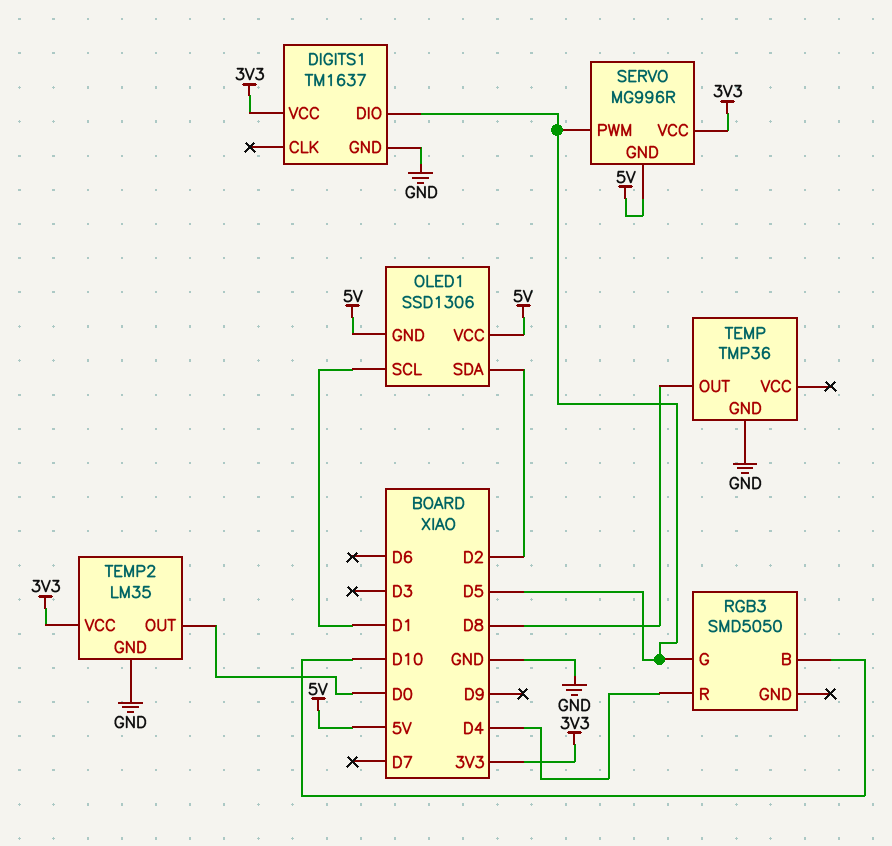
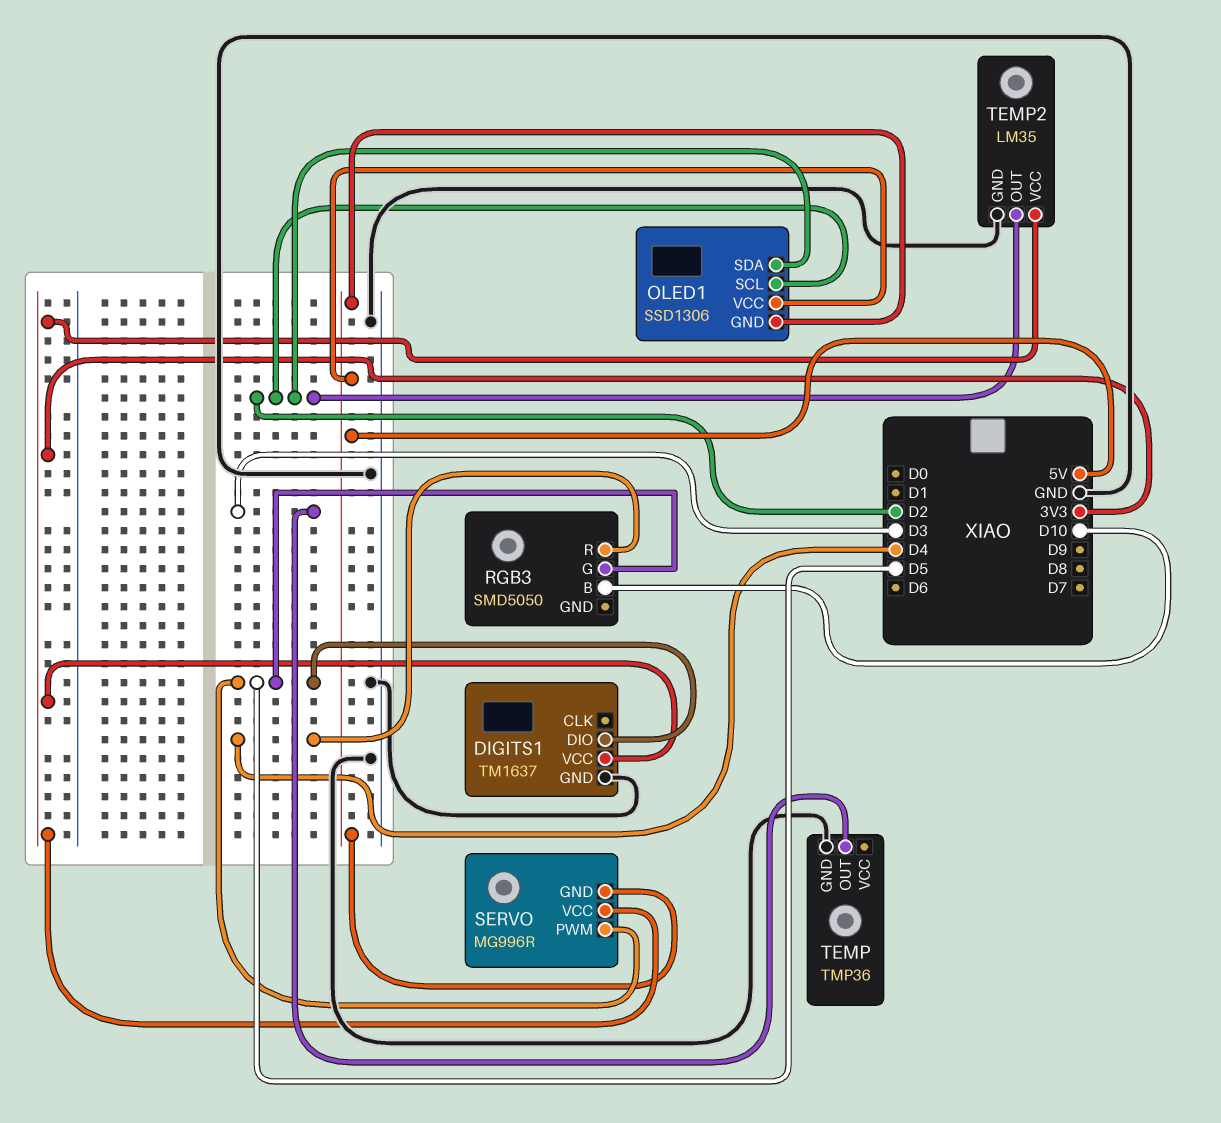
OLED1 pin SCL: D1 -> D2
TEMP pin OUT: D8 -> D3
TEMP2 pin OUT: D0 -> D2

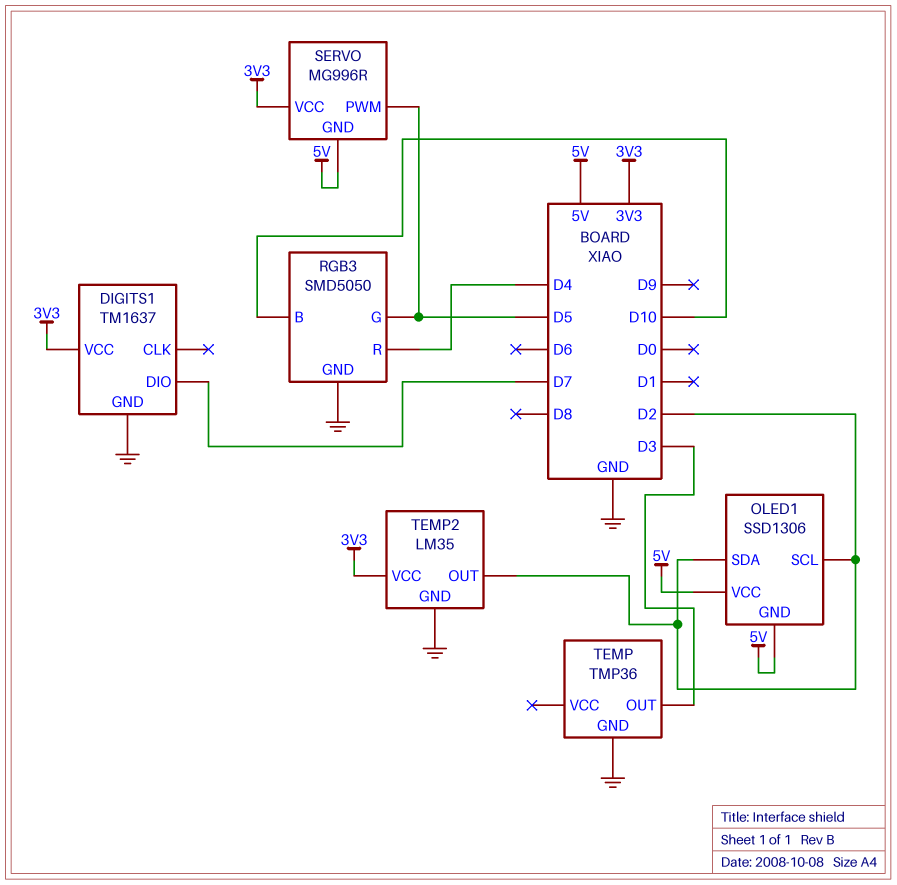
DIGITS1 pin DIO: D5 -> D7
RGB3 pin GND: none -> GND

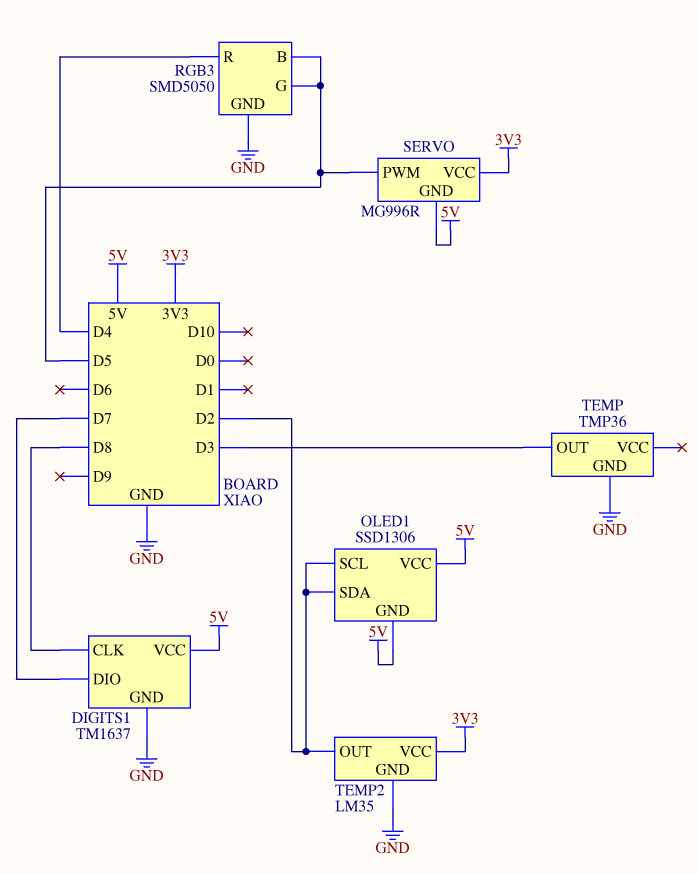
DIGITS1 pin CLK: none -> D8
DIGITS1 pin VCC: 3V3 -> 5V
RGB3 pin B: D10 -> D5

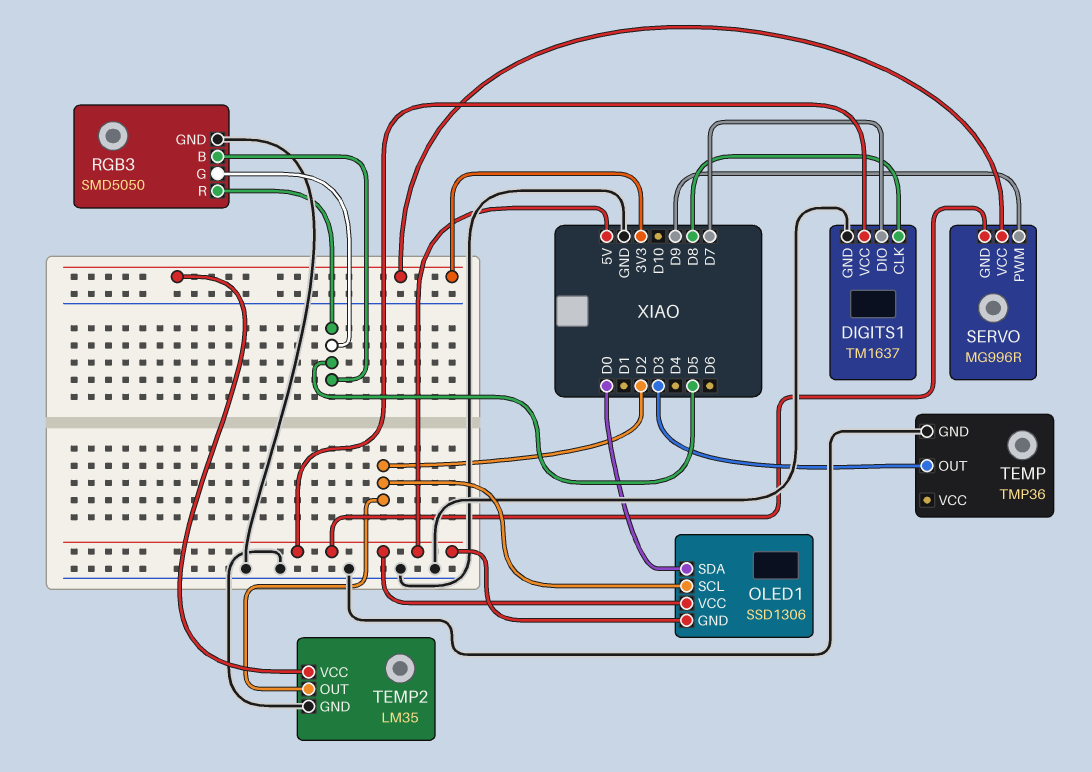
OLED1 pin SDA: D2 -> D0
RGB3 pin R: D4 -> D5
SERVO pin PWM: D5 -> D9

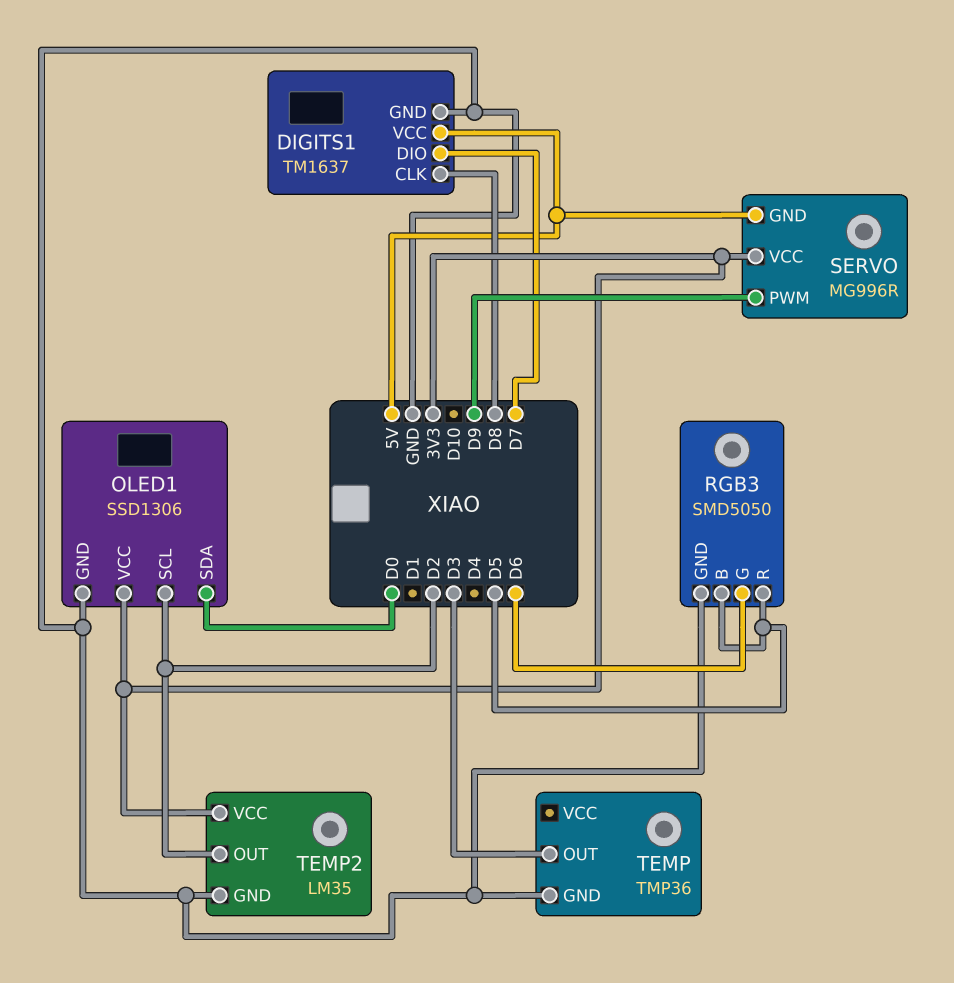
OLED1 pin GND: 5V -> GND
OLED1 pin VCC: 5V -> 3V3
RGB3 pin G: D5 -> D6

